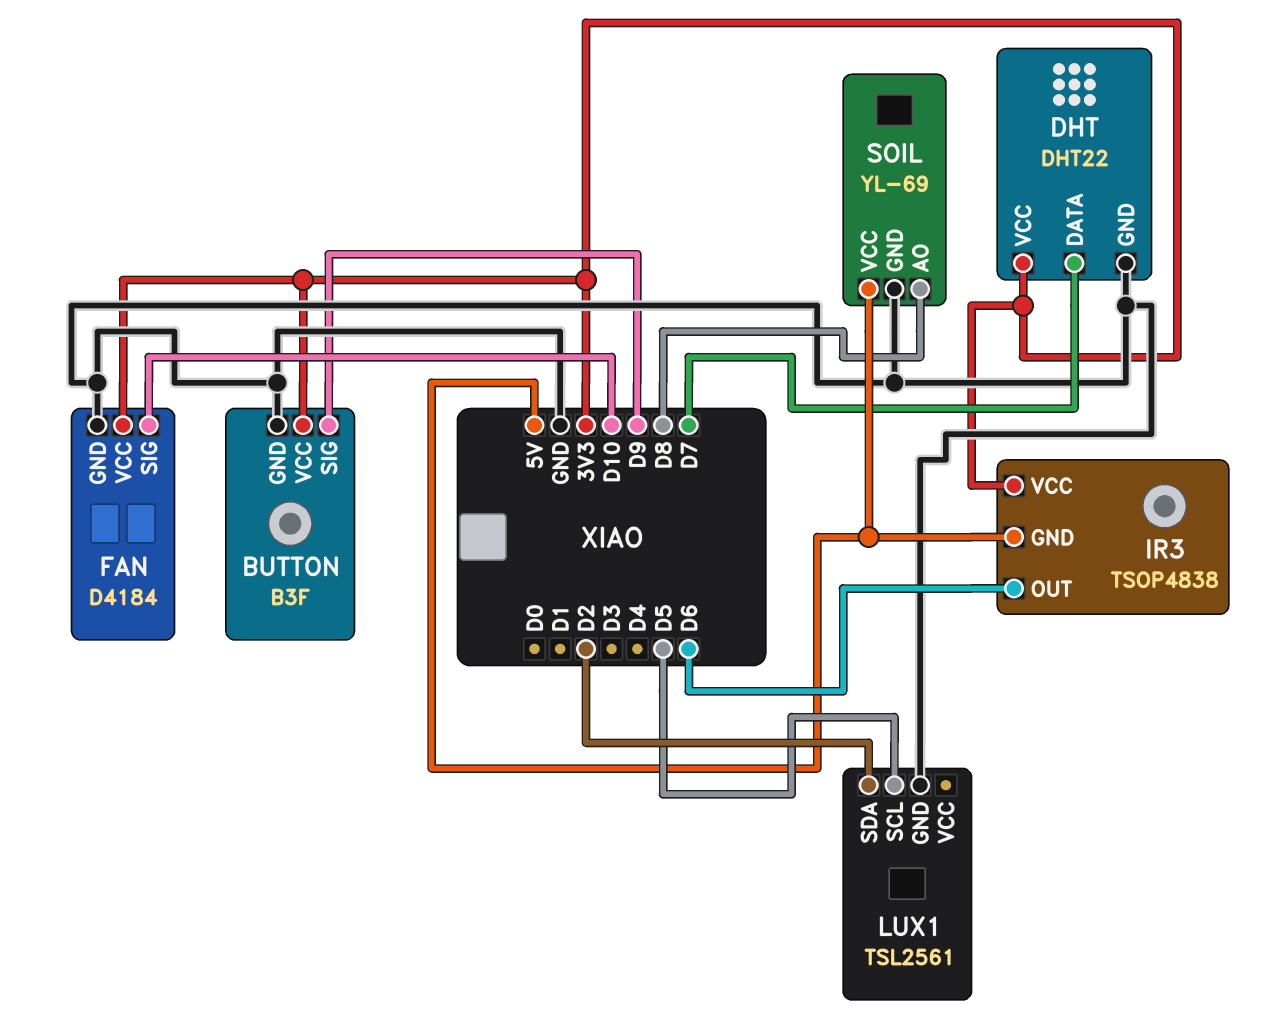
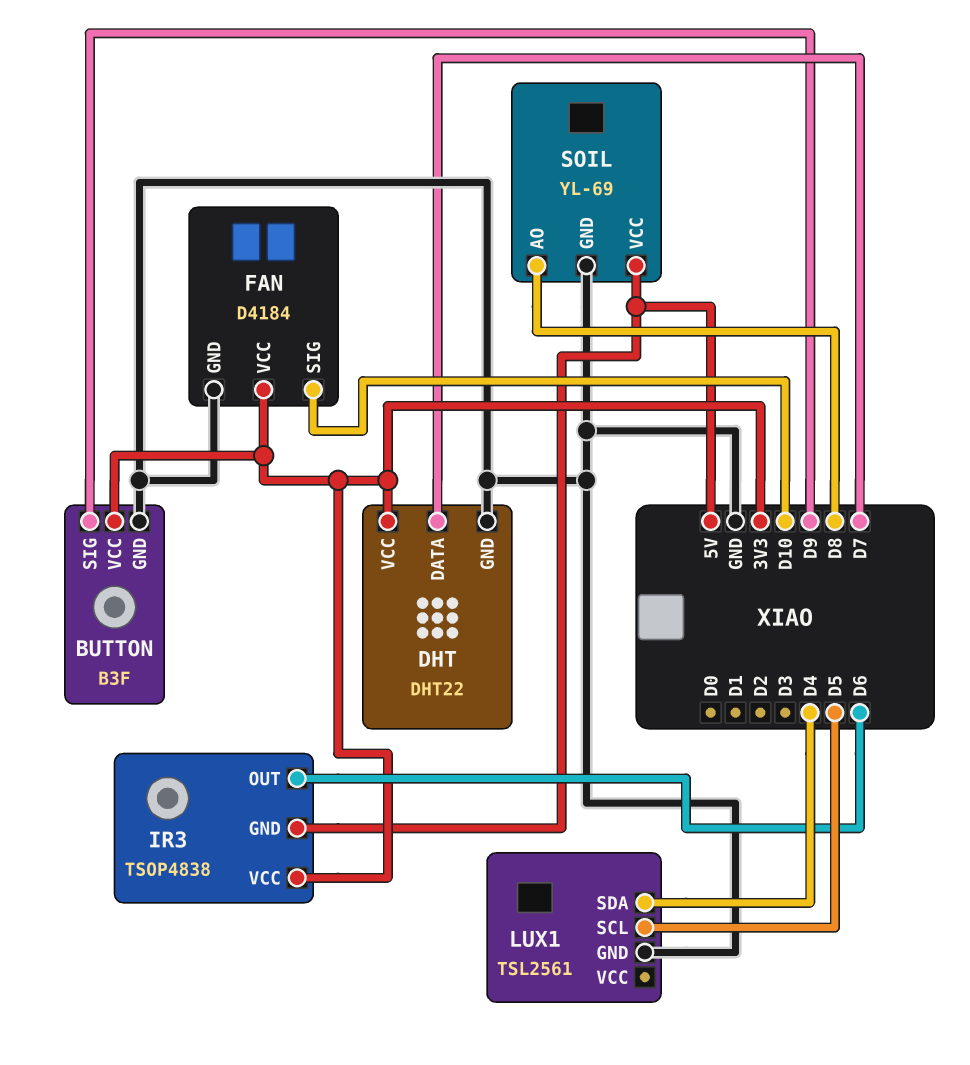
LUX1 pin SDA: D2 -> D4

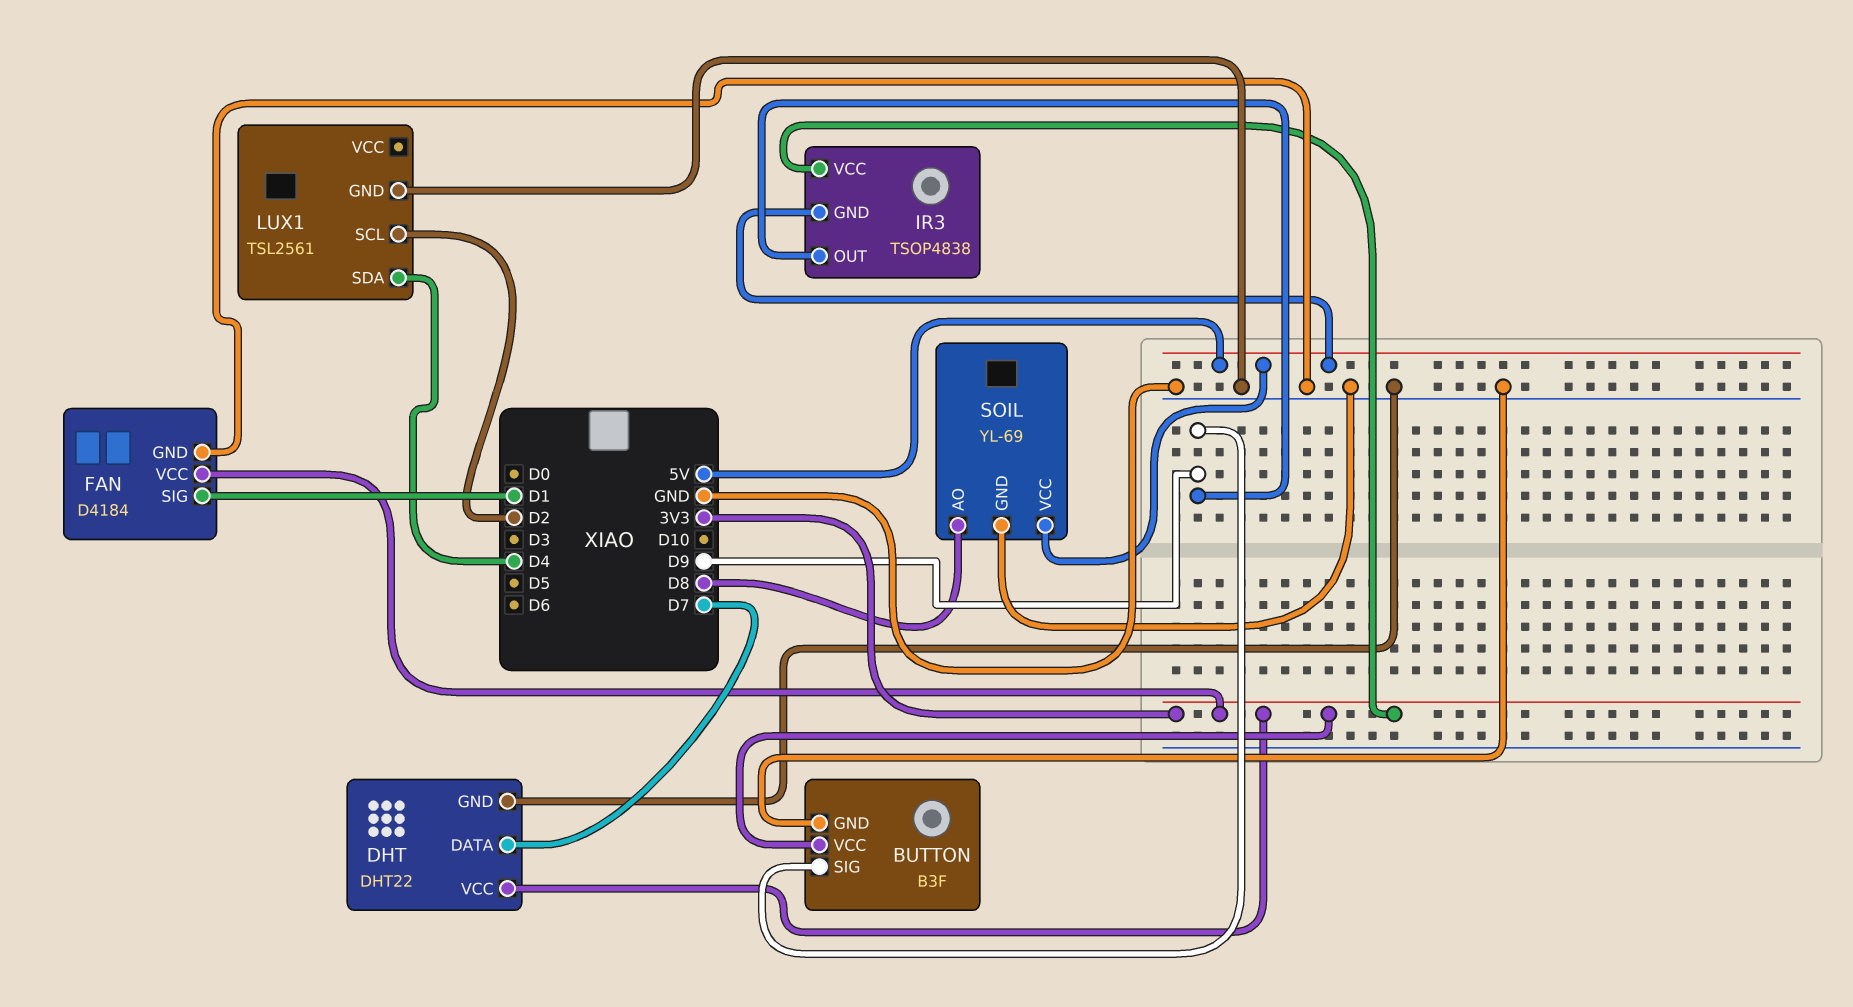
FAN pin SIG: D10 -> D1
IR3 pin OUT: D6 -> D9
LUX1 pin SCL: D5 -> D2

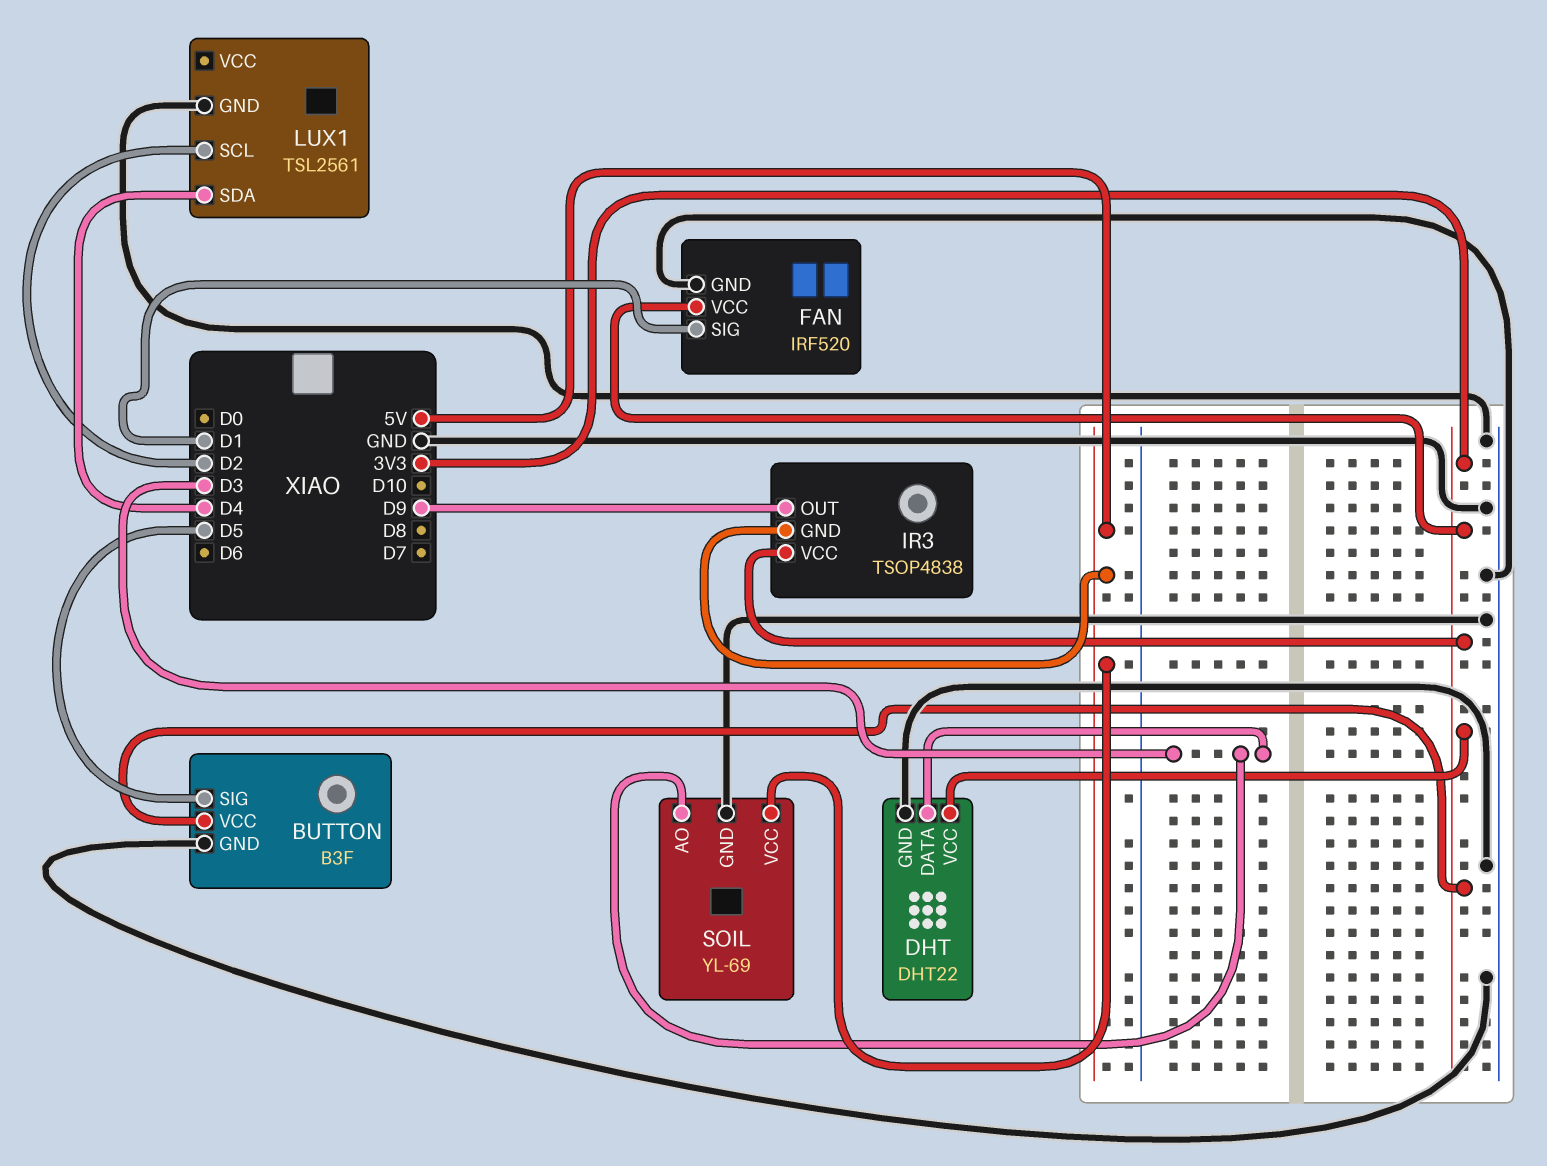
BUTTON pin SIG: D9 -> D5
DHT pin DATA: D7 -> D3
FAN: D4184 -> IRF520
SOIL pin AO: D8 -> D3

